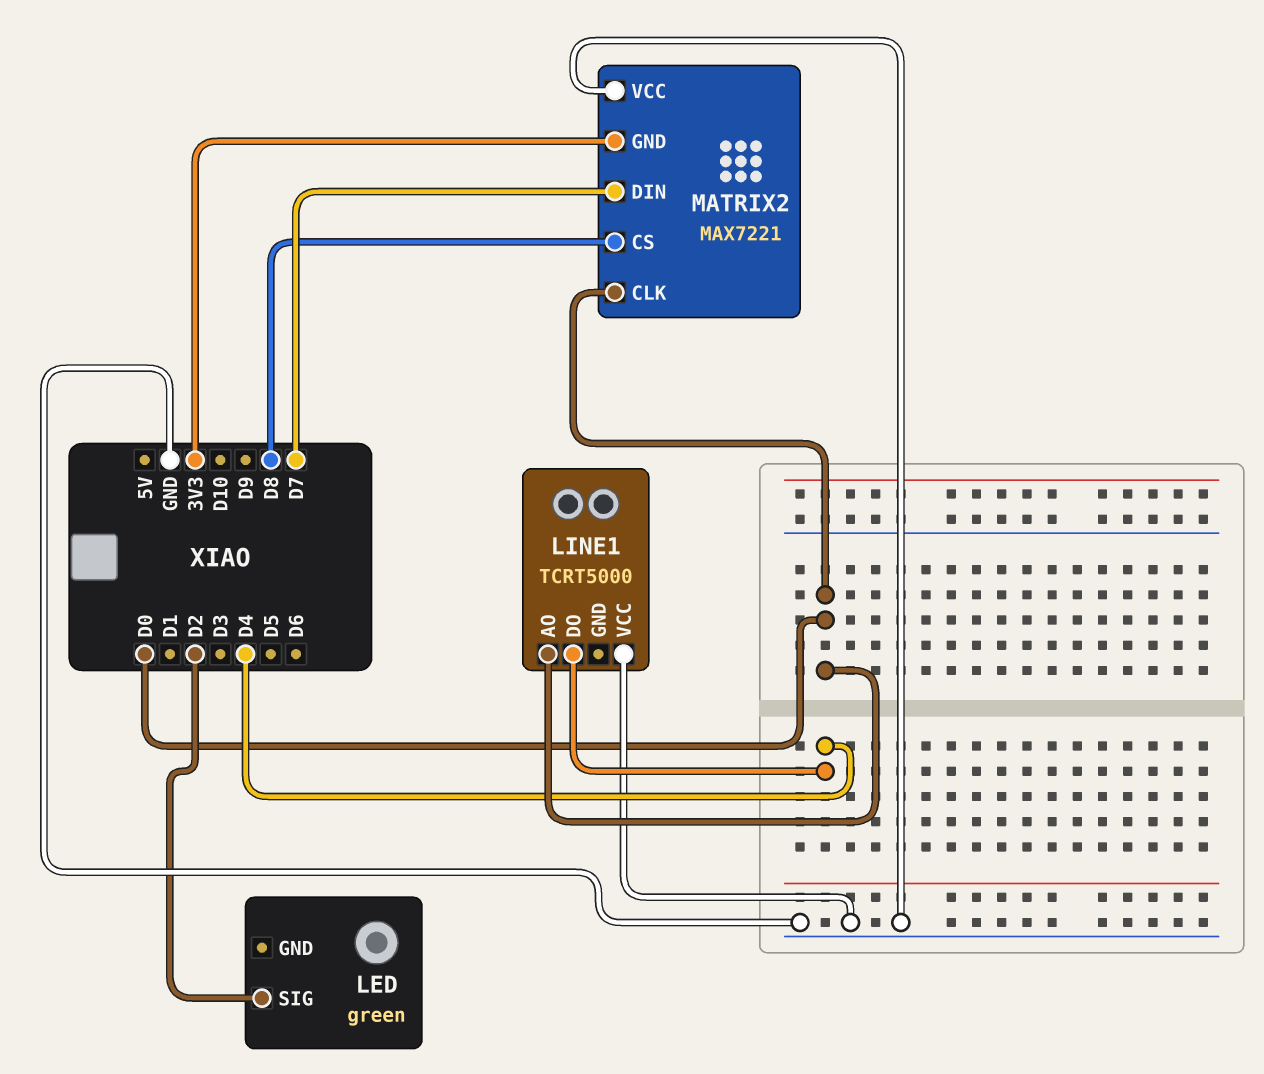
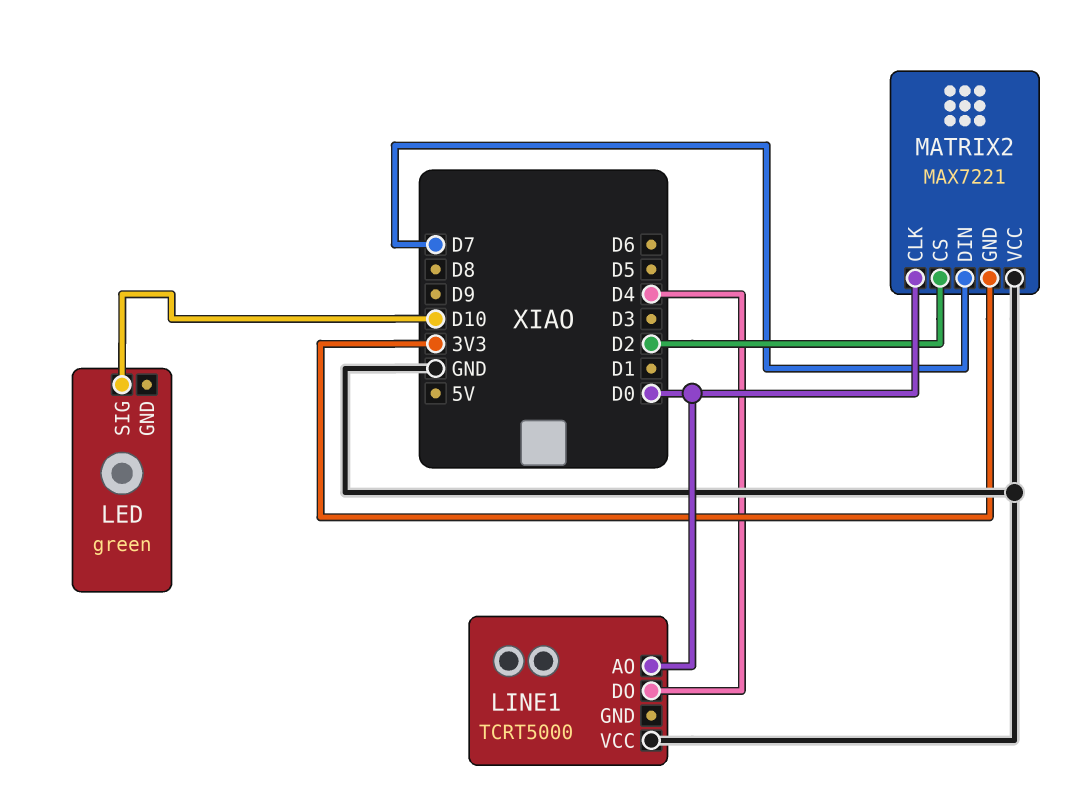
LED pin SIG: D2 -> D10
MATRIX2 pin CS: D8 -> D2

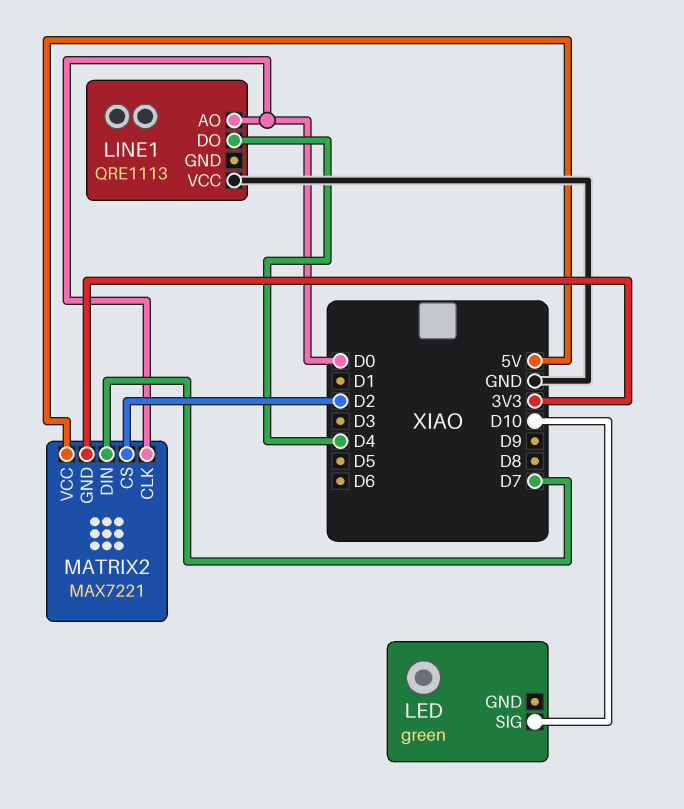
LINE1: TCRT5000 -> QRE1113
MATRIX2 pin VCC: GND -> 5V

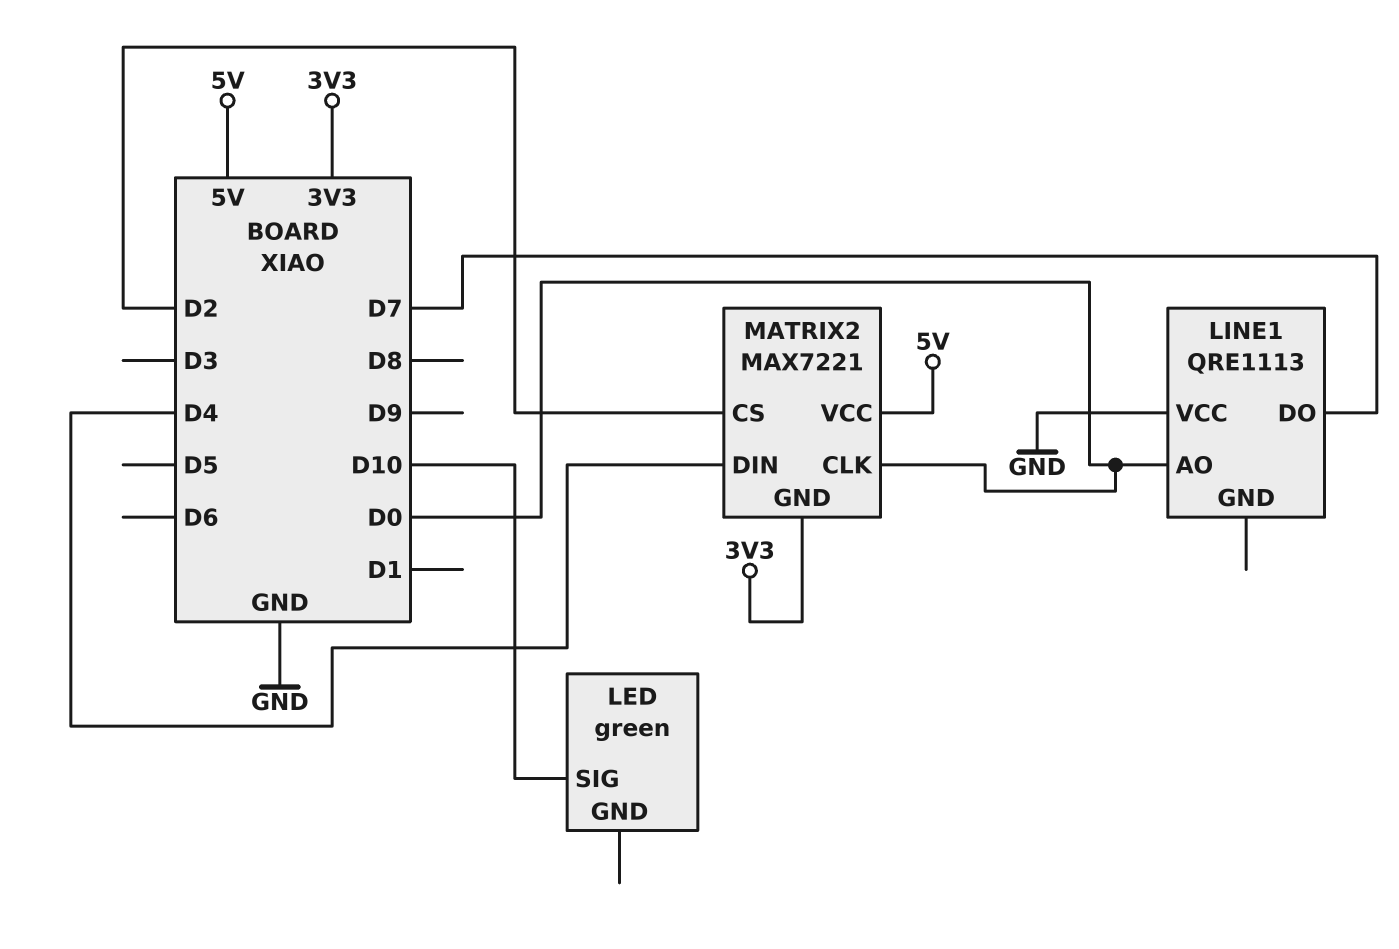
LINE1 pin DO: D4 -> D7
MATRIX2 pin DIN: D7 -> D4

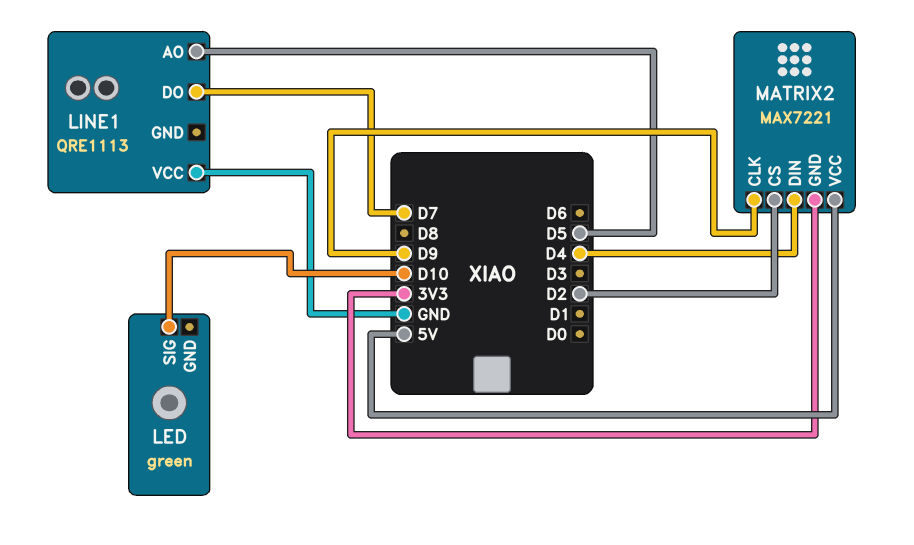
LINE1 pin AO: D0 -> D5
MATRIX2 pin CLK: D0 -> D9

